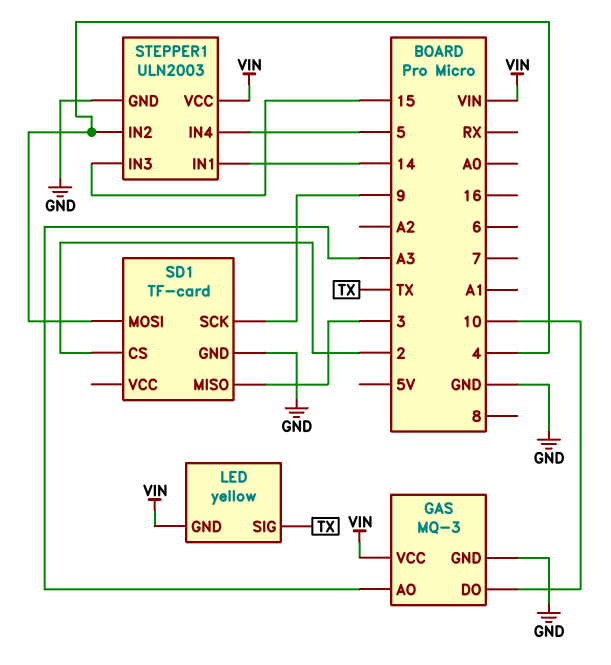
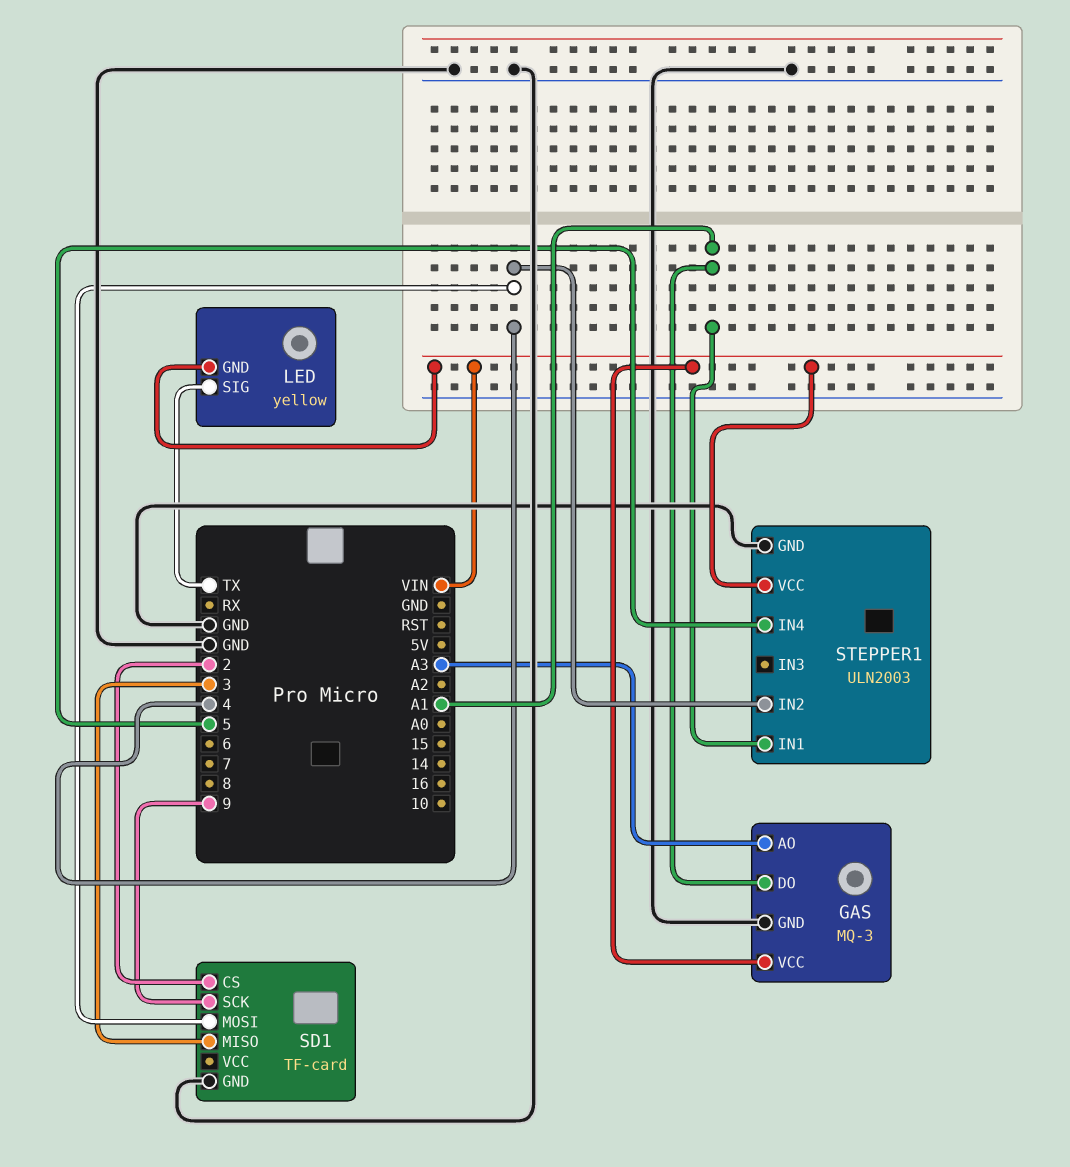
GAS pin DO: 10 -> A1
STEPPER1 pin IN1: 14 -> A1
STEPPER1 pin IN3: 15 -> none

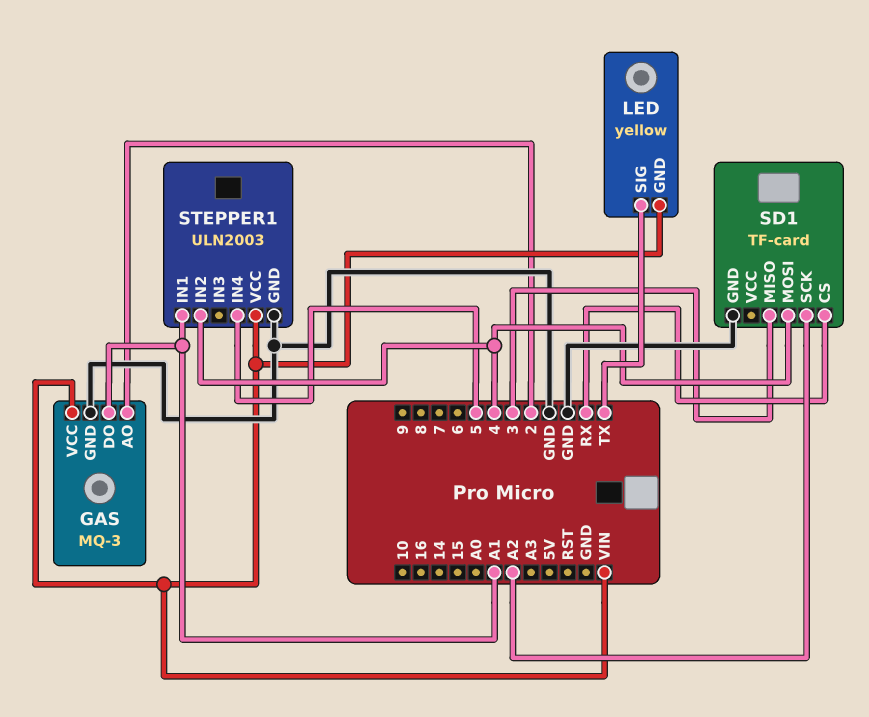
GAS pin AO: A3 -> 2
SD1 pin CS: 2 -> RX
SD1 pin SCK: 9 -> A2

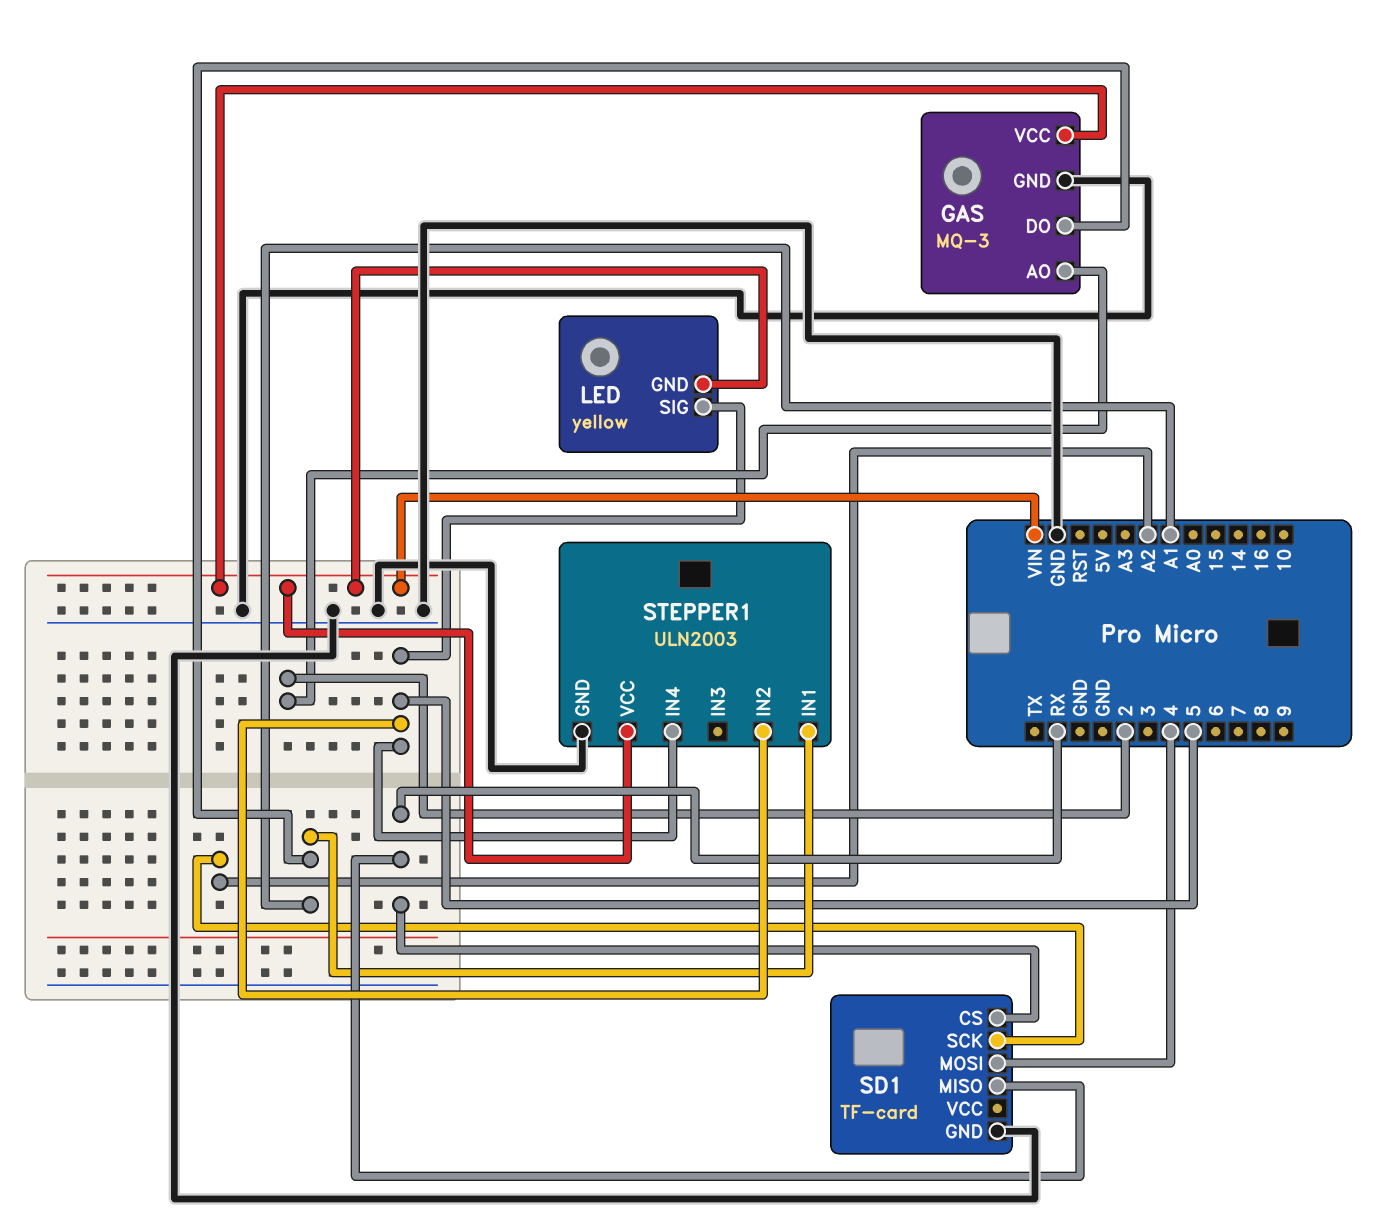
LED pin SIG: TX -> 5
SD1 pin MISO: 3 -> RX
STEPPER1 pin IN2: 4 -> 5

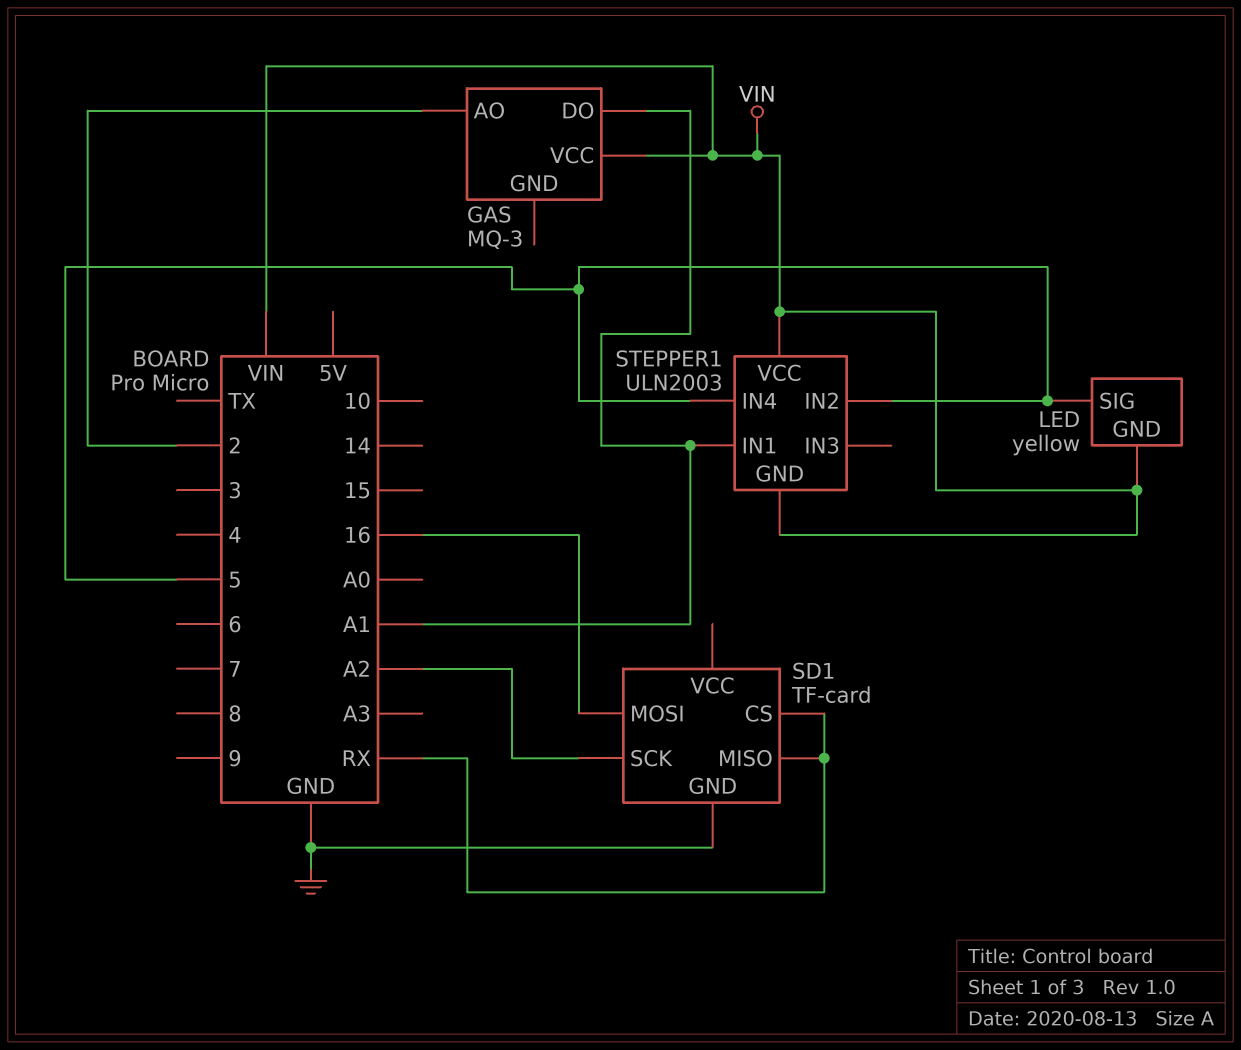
GAS pin GND: GND -> none
SD1 pin MOSI: 4 -> 16
STEPPER1 pin GND: GND -> VIN

